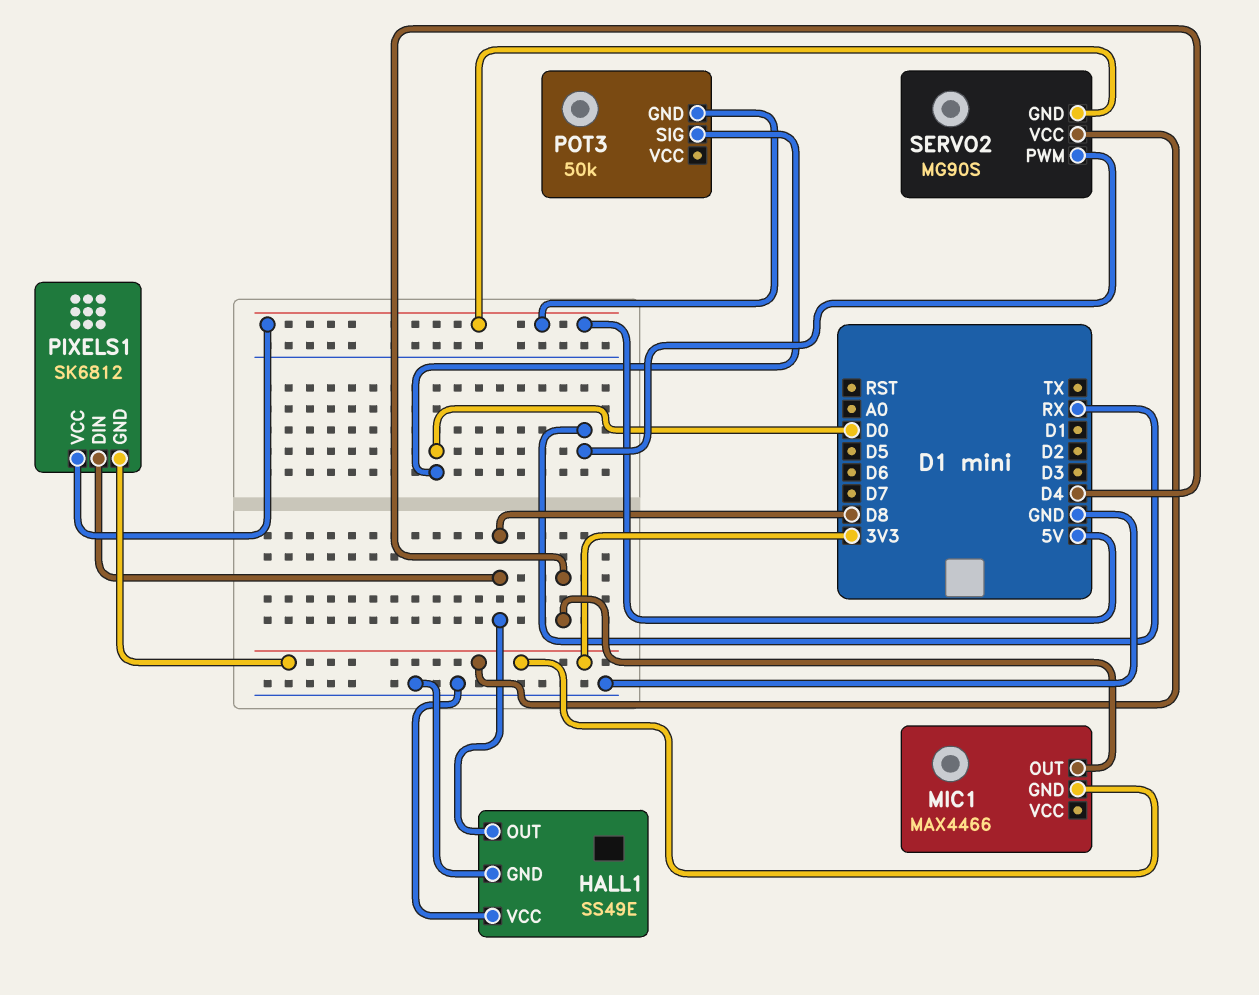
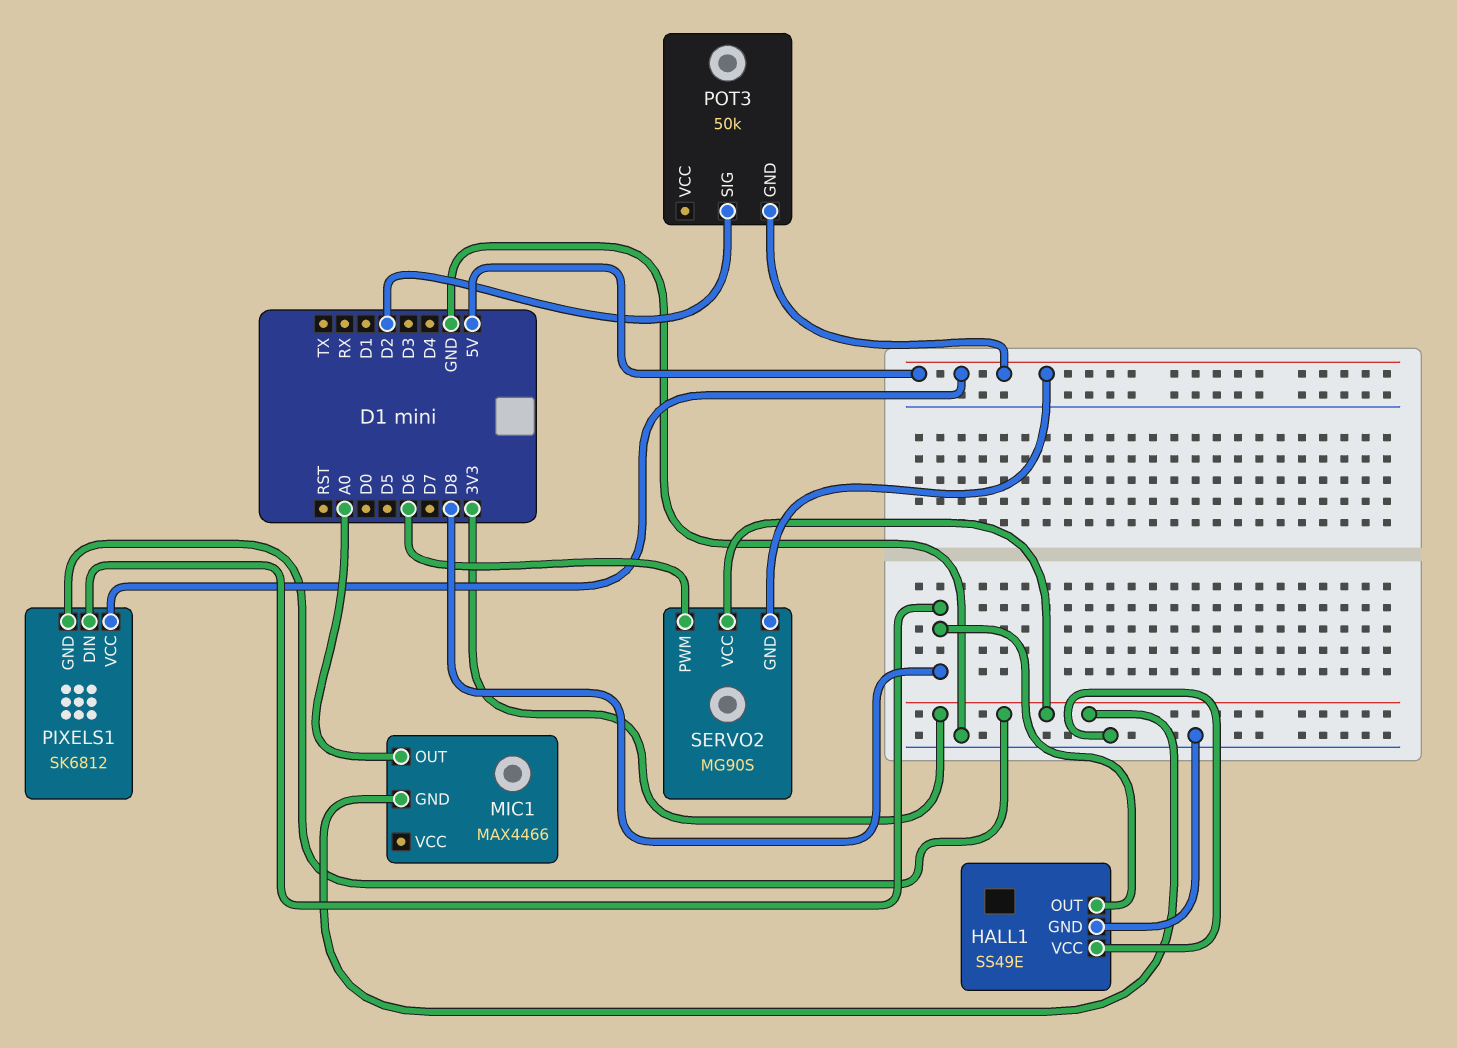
MIC1 pin OUT: D4 -> A0
POT3 pin SIG: D0 -> D2
SERVO2 pin PWM: RX -> D6

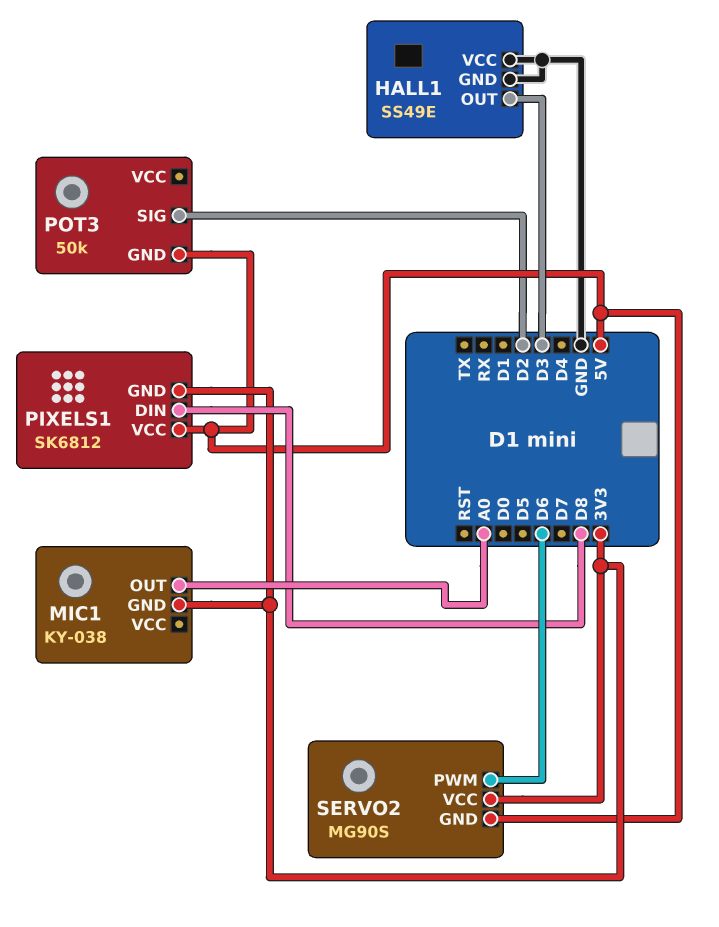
HALL1 pin OUT: D8 -> D3
MIC1: MAX4466 -> KY-038

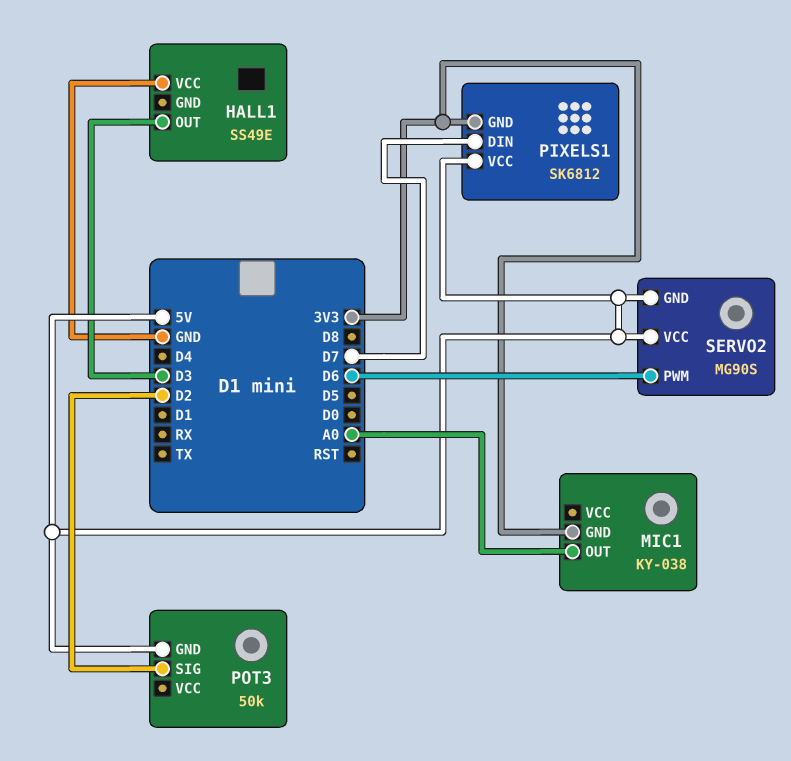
HALL1 pin GND: GND -> none
PIXELS1 pin DIN: D8 -> D7
SERVO2 pin VCC: 3V3 -> 5V

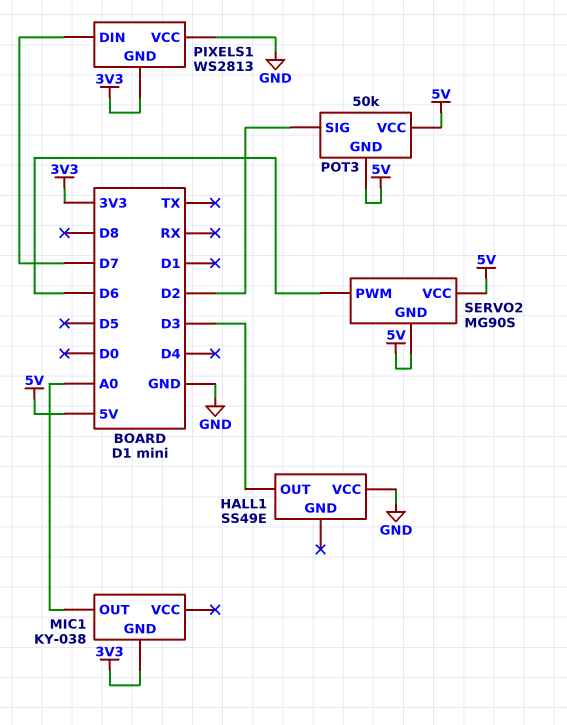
PIXELS1: SK6812 -> WS2813
PIXELS1 pin VCC: 5V -> GND
POT3 pin VCC: none -> 5V

